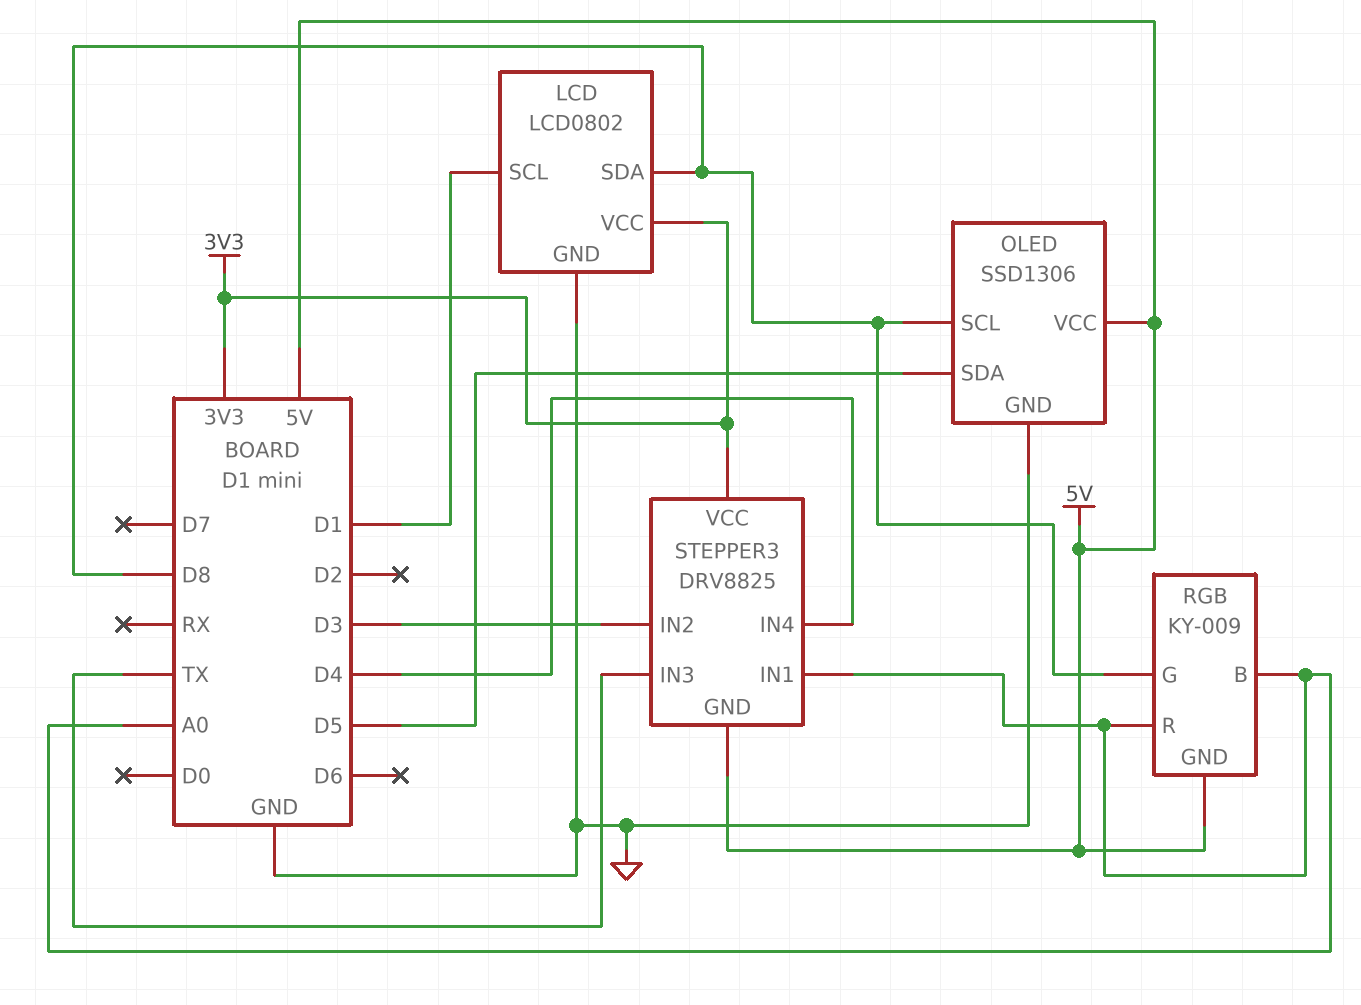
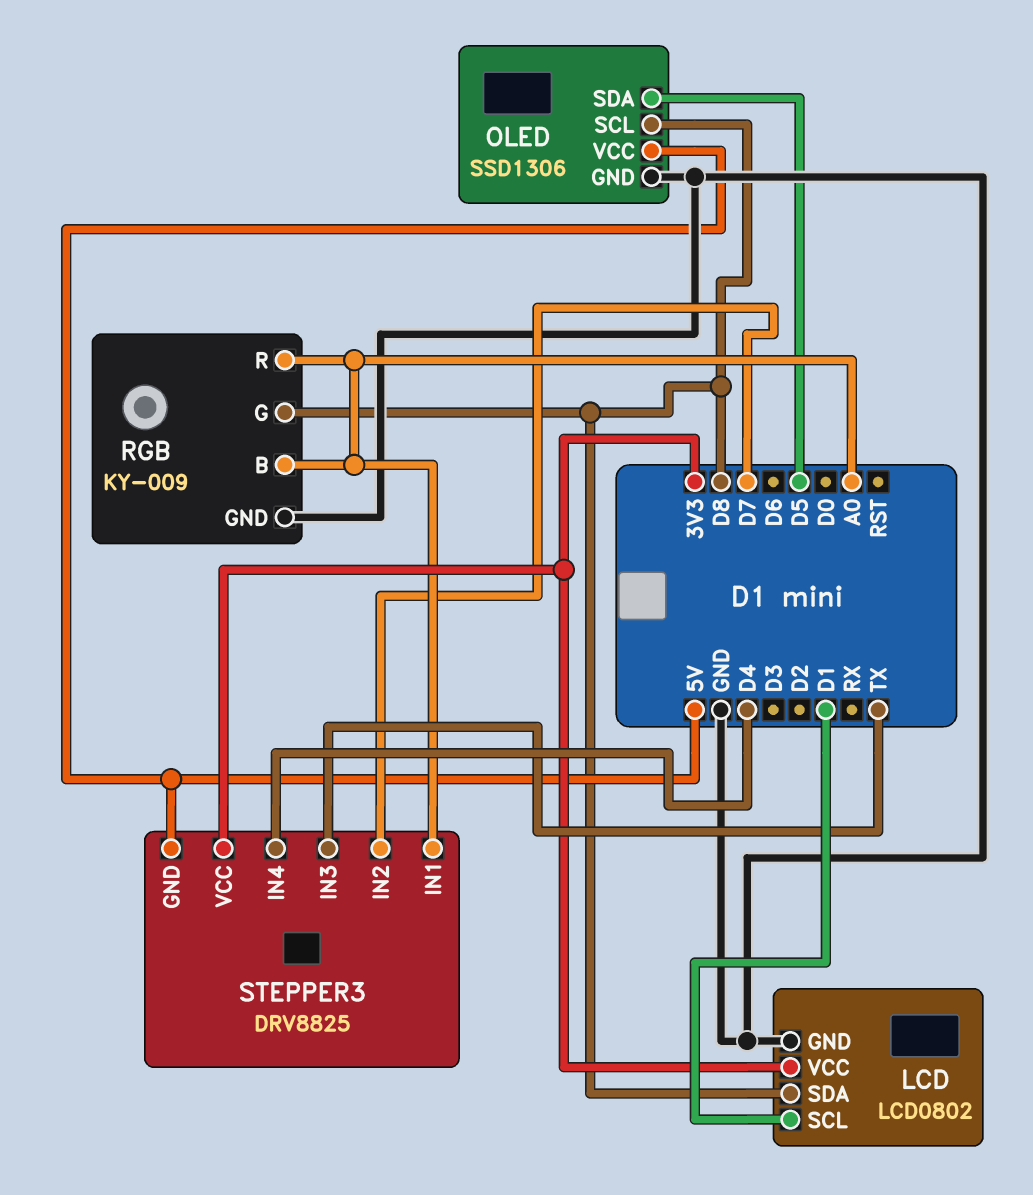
RGB pin GND: 5V -> GND
STEPPER3 pin IN2: D3 -> D7

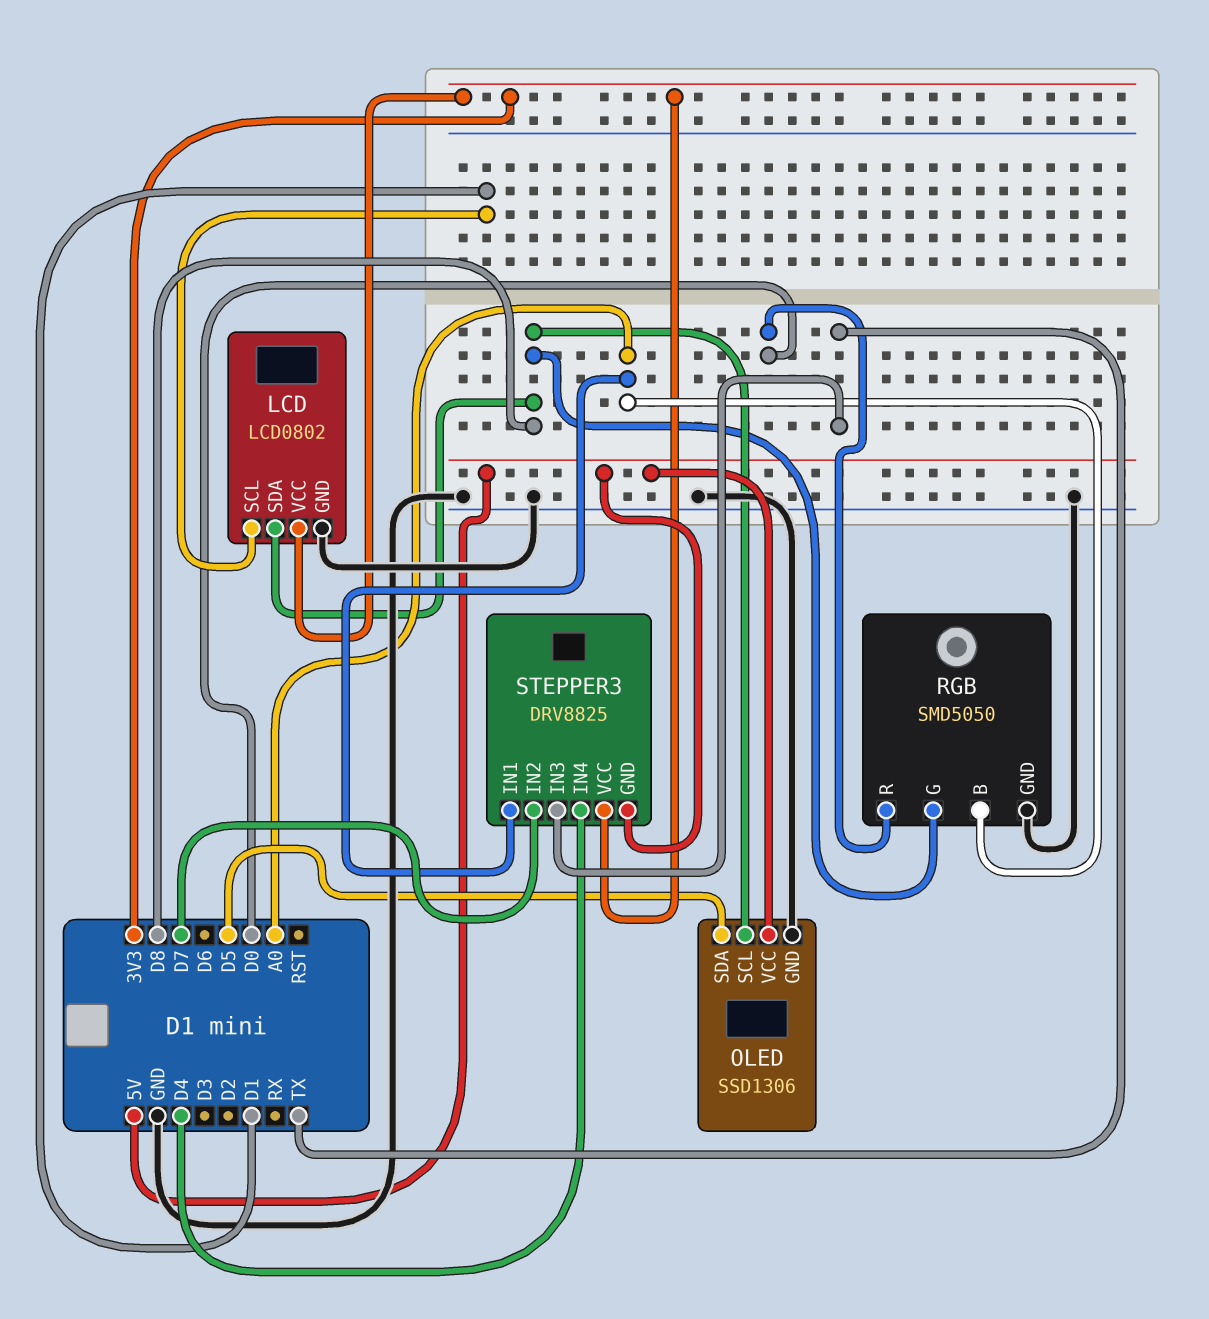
RGB: KY-009 -> SMD5050
RGB pin R: A0 -> D0

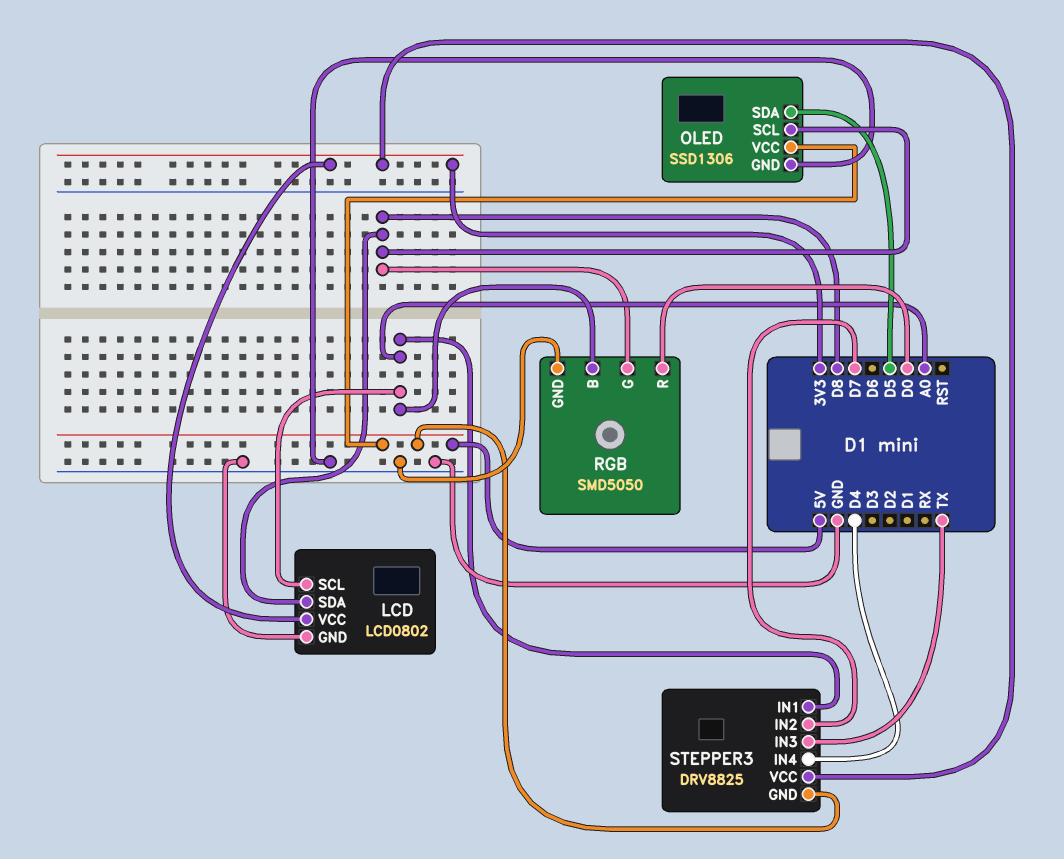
LCD pin SCL: D1 -> A0

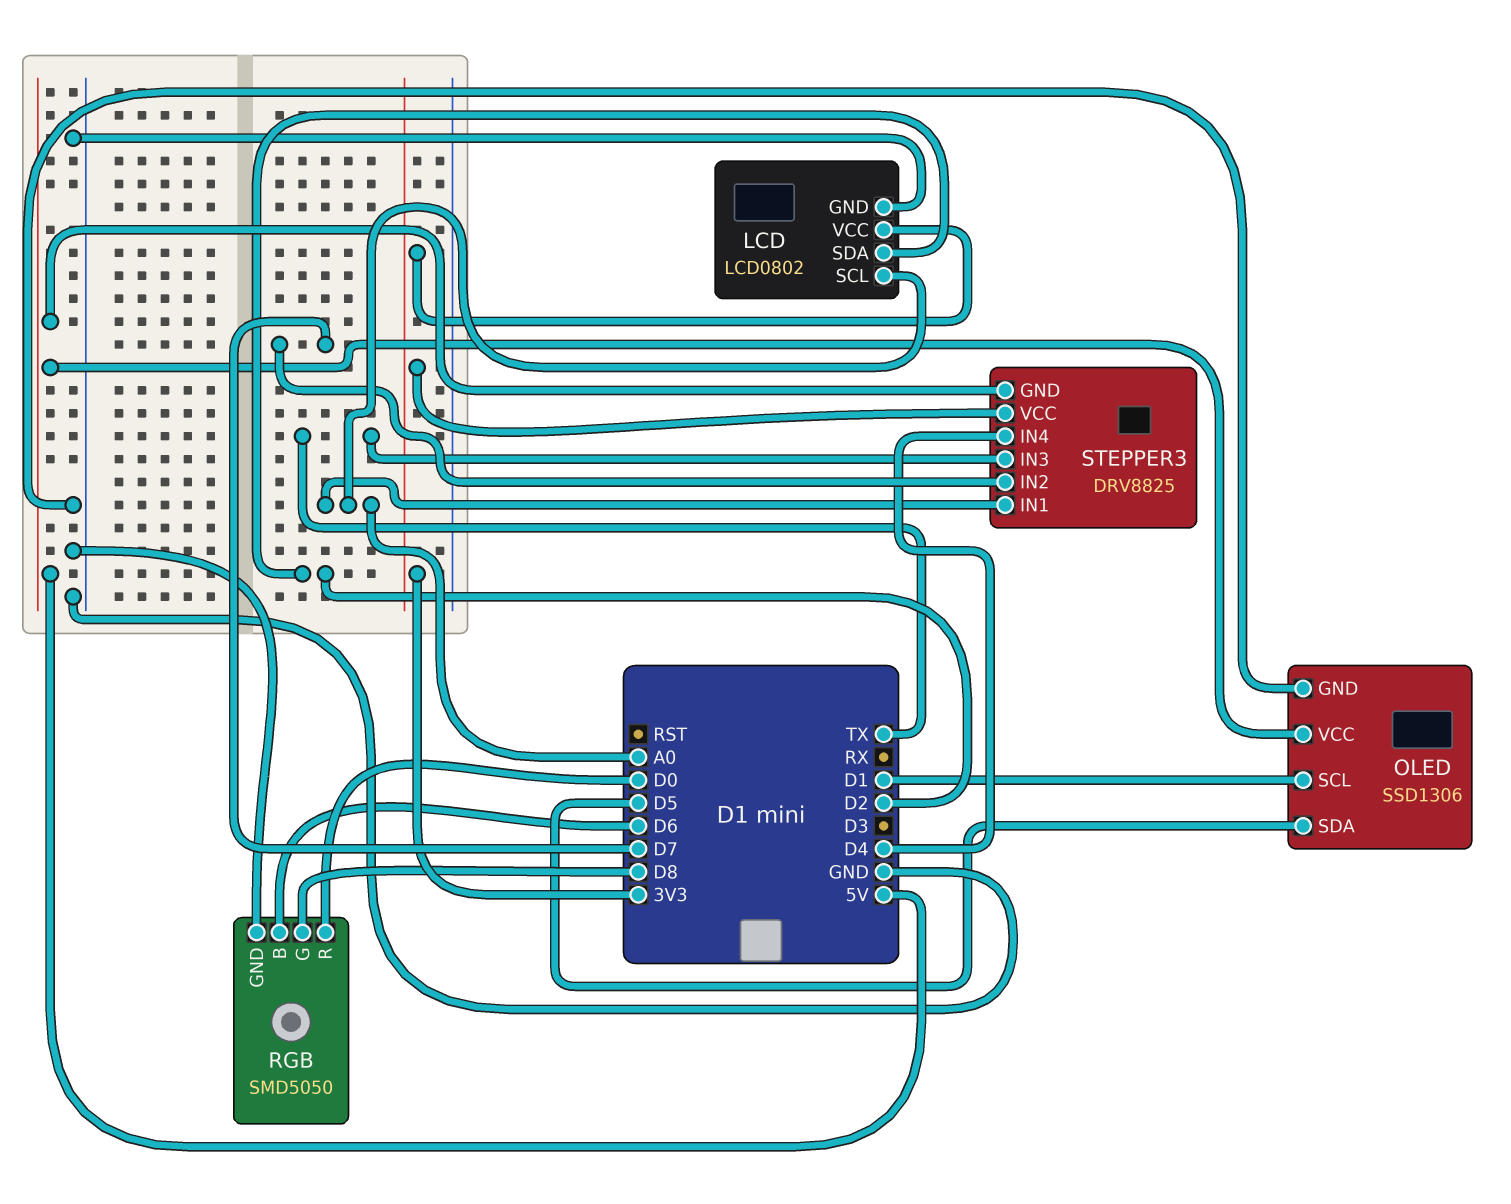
LCD pin SDA: D8 -> D2
OLED pin SCL: D8 -> D1
RGB pin B: A0 -> D6

